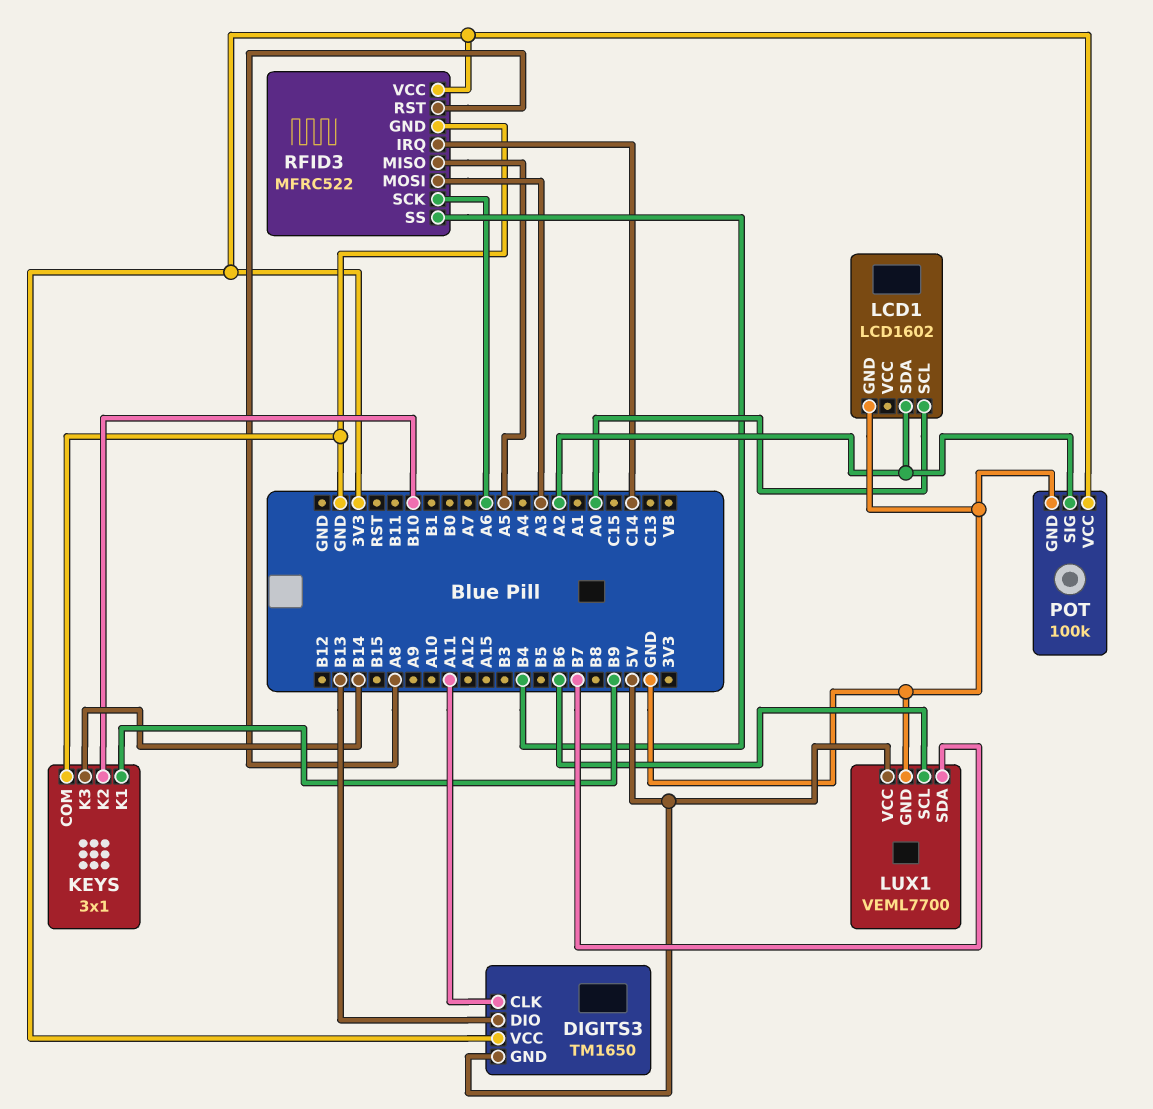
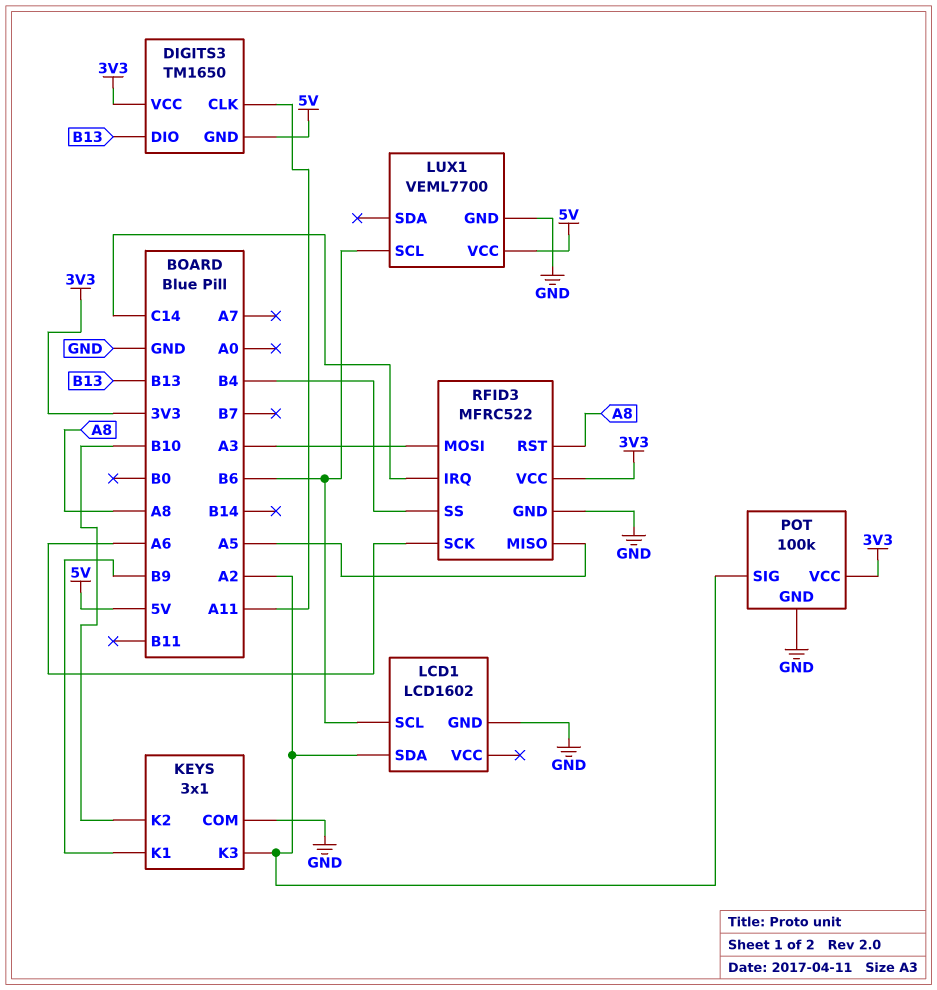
KEYS pin K3: B14 -> A2
LCD1 pin SCL: A0 -> B6
LUX1 pin SDA: B7 -> none

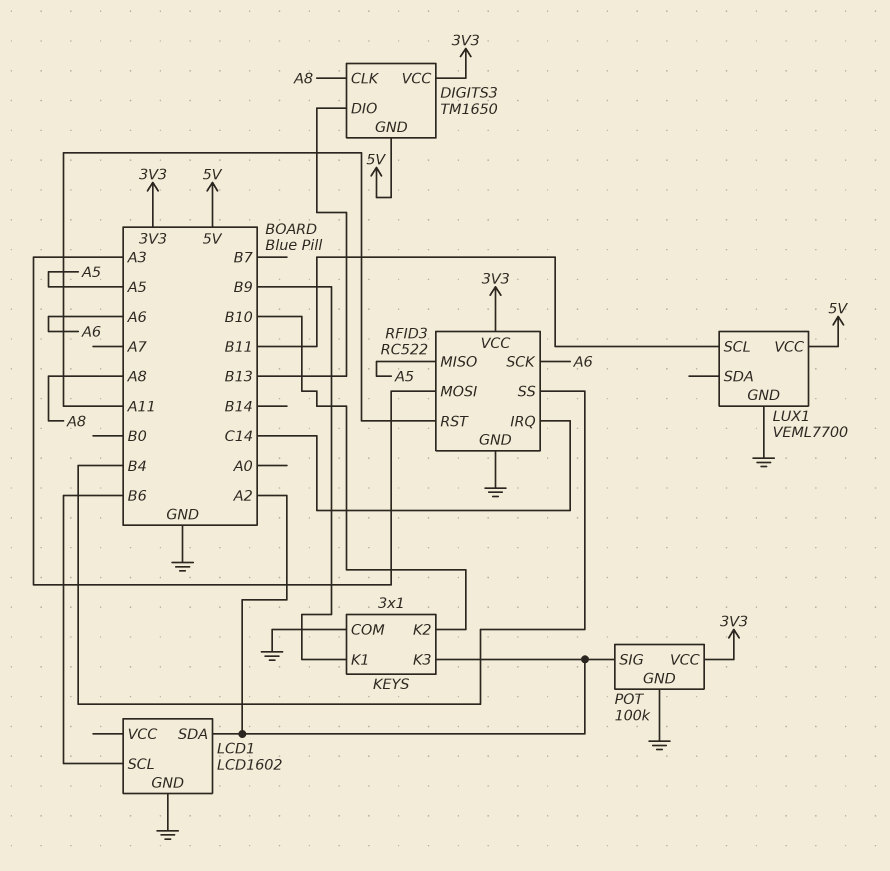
DIGITS3 pin CLK: A11 -> A8
LUX1 pin SCL: B6 -> B11
RFID3: MFRC522 -> RC522
RFID3 pin RST: A8 -> A11

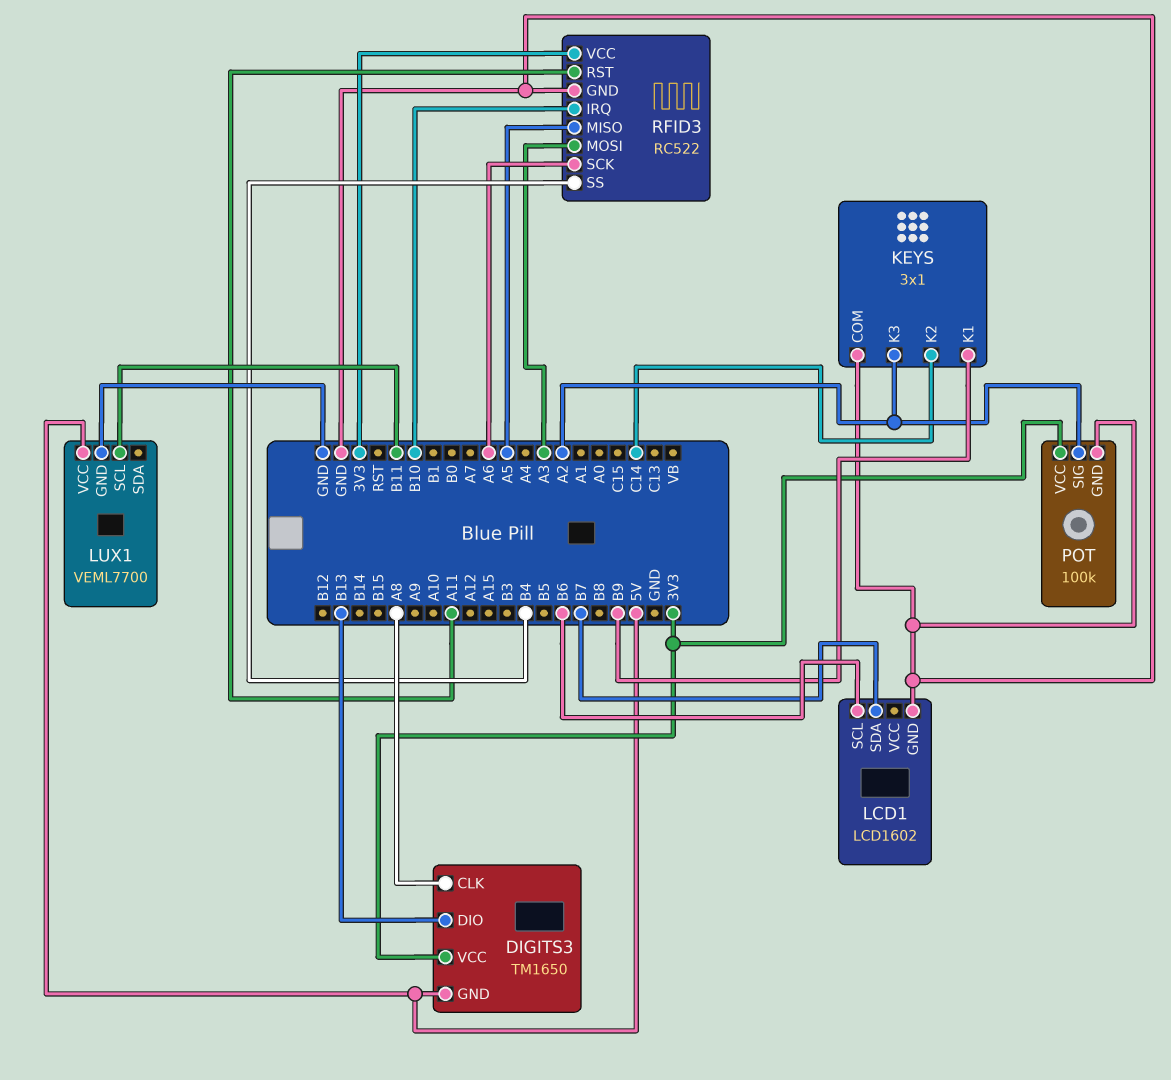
KEYS pin K2: B10 -> C14
LCD1 pin SDA: A2 -> B7
RFID3 pin IRQ: C14 -> B10

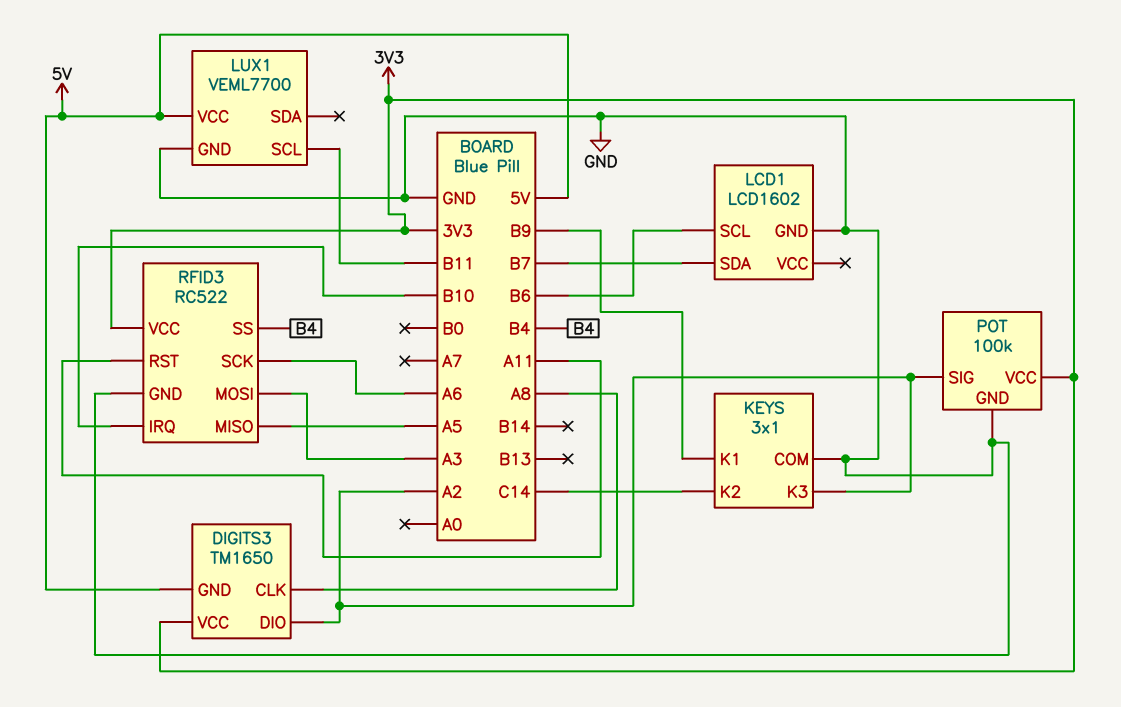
DIGITS3 pin DIO: B13 -> A2

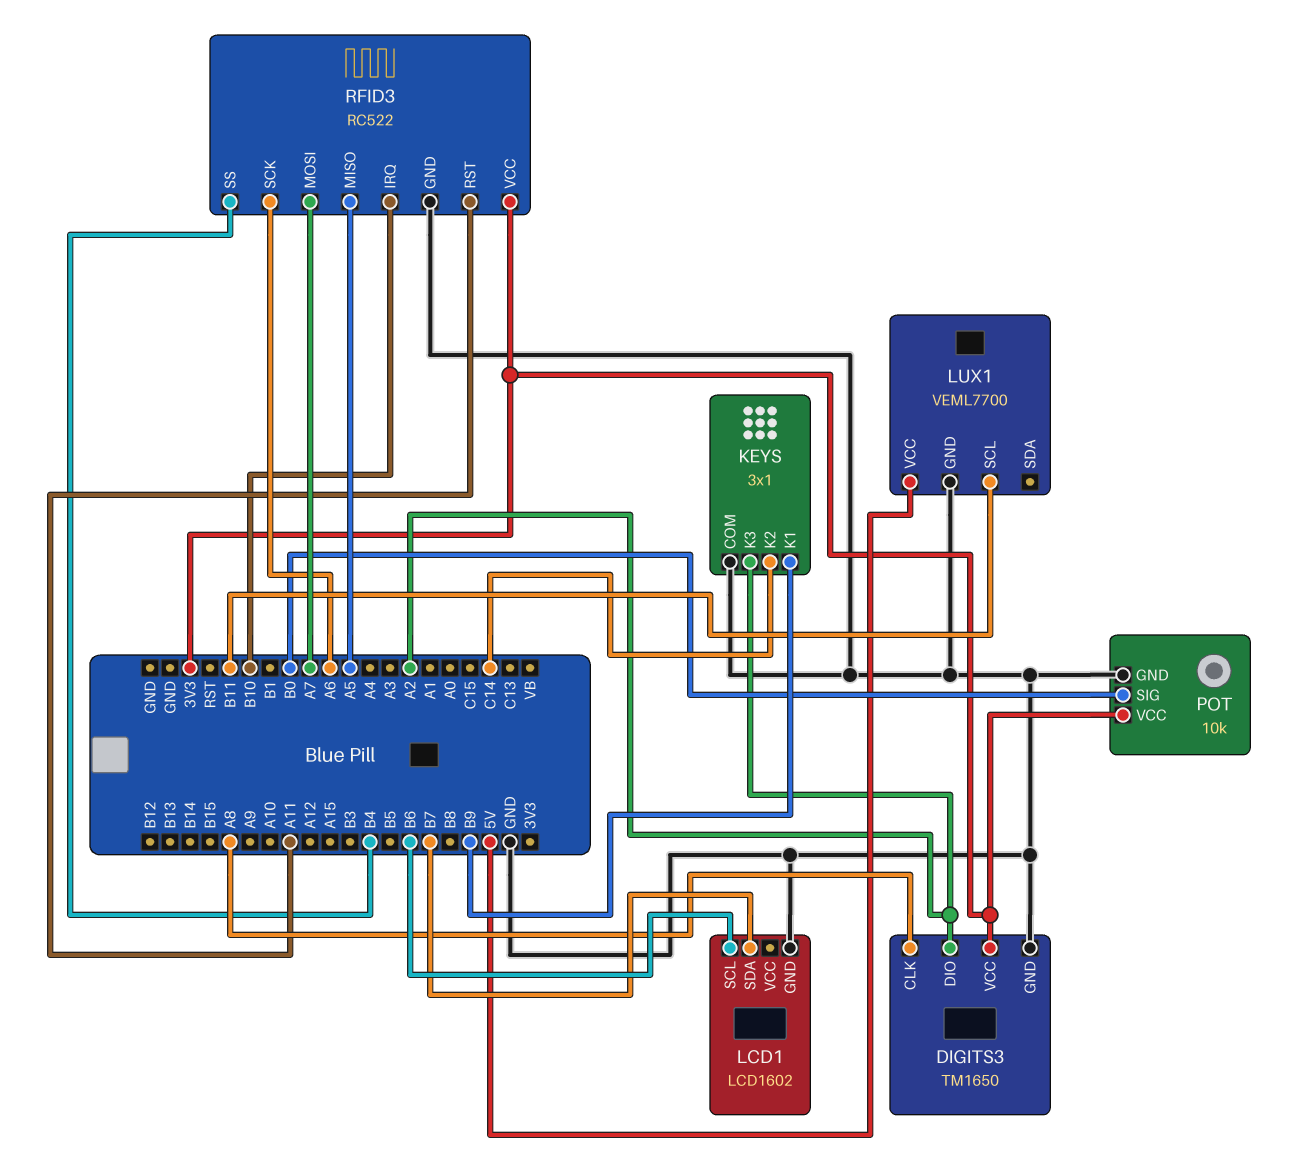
DIGITS3 pin GND: 5V -> GND
POT: 100k -> 10k
POT pin SIG: A2 -> B0
RFID3 pin MOSI: A3 -> A7

